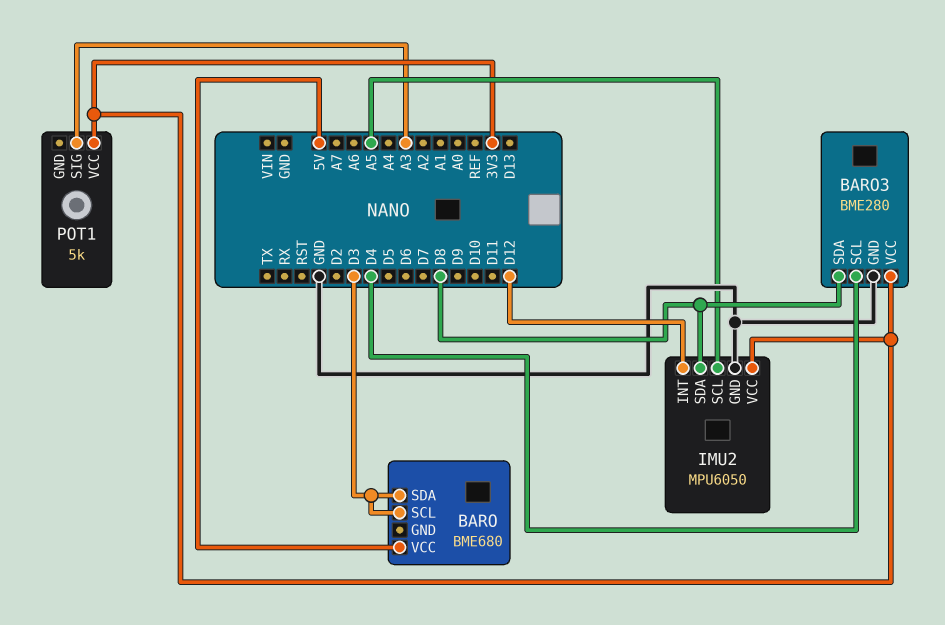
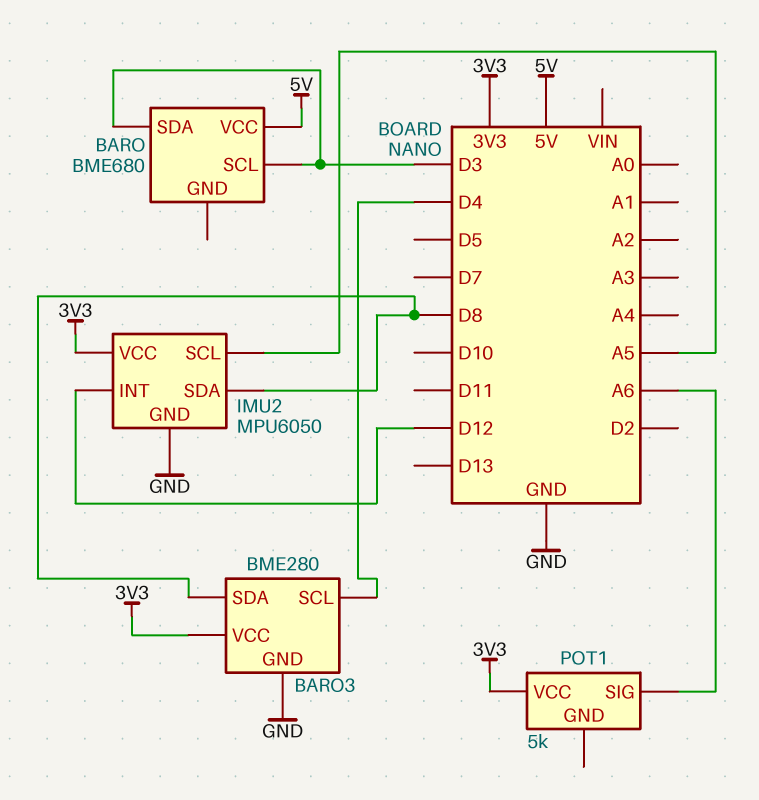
POT1 pin SIG: A3 -> A6

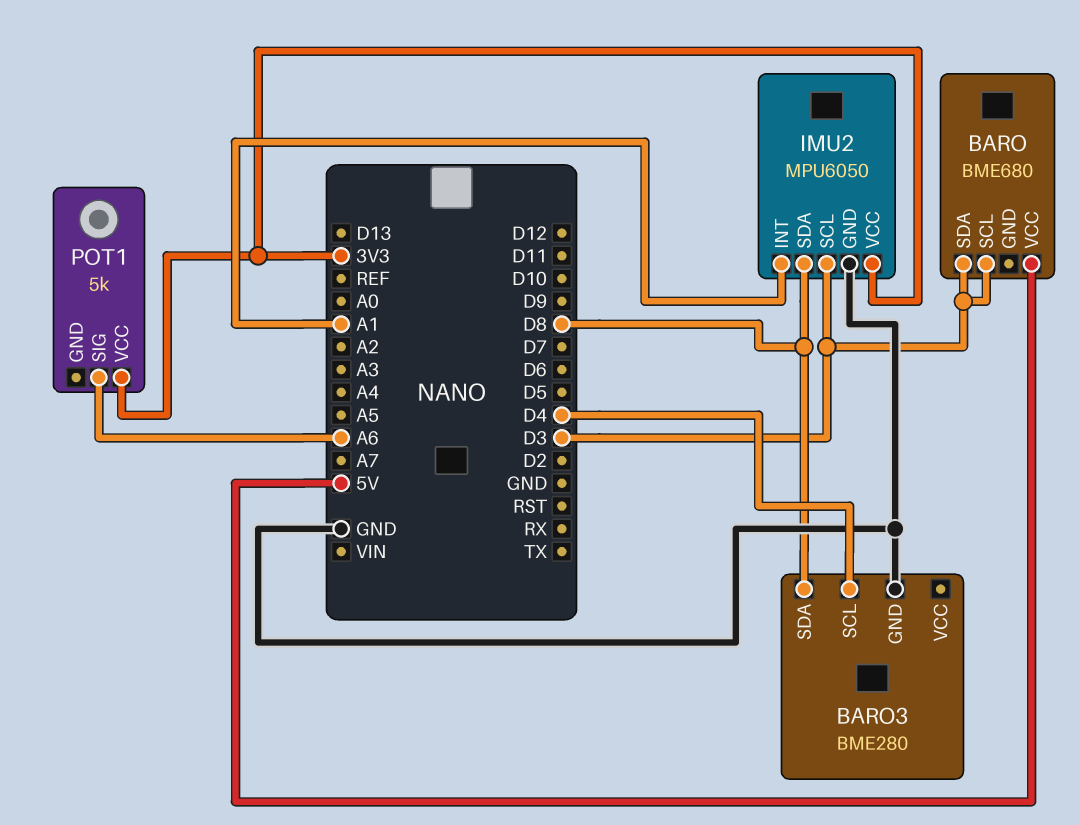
BARO3 pin VCC: 3V3 -> none
IMU2 pin INT: D12 -> A1
IMU2 pin SCL: A5 -> D3

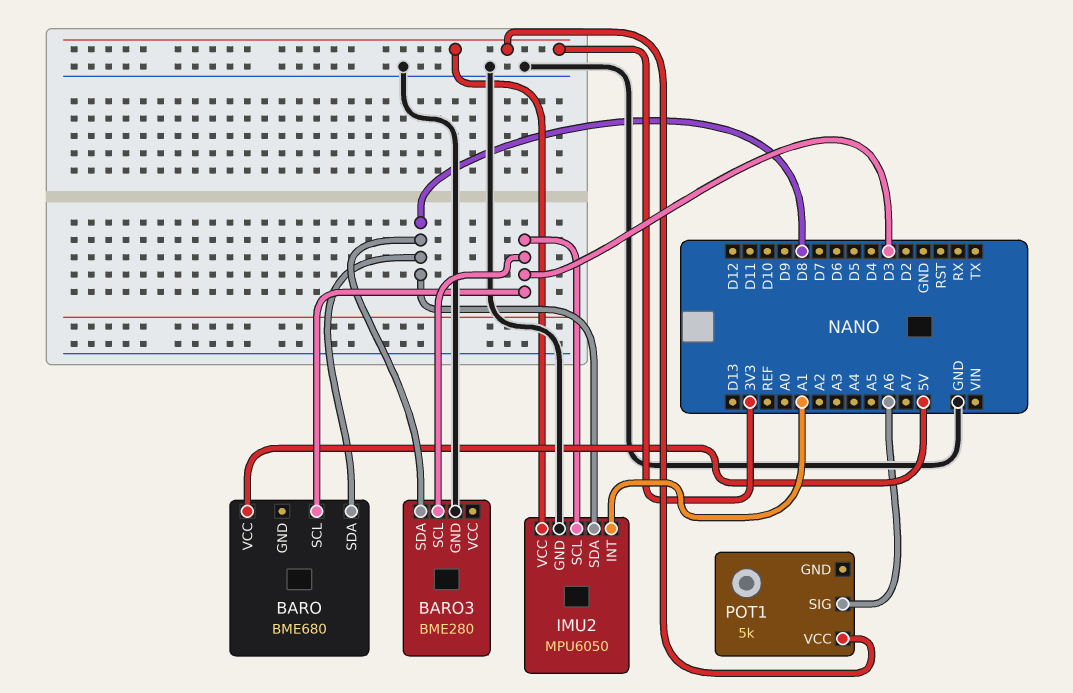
BARO pin SDA: D3 -> D8
BARO3 pin SCL: D4 -> D3

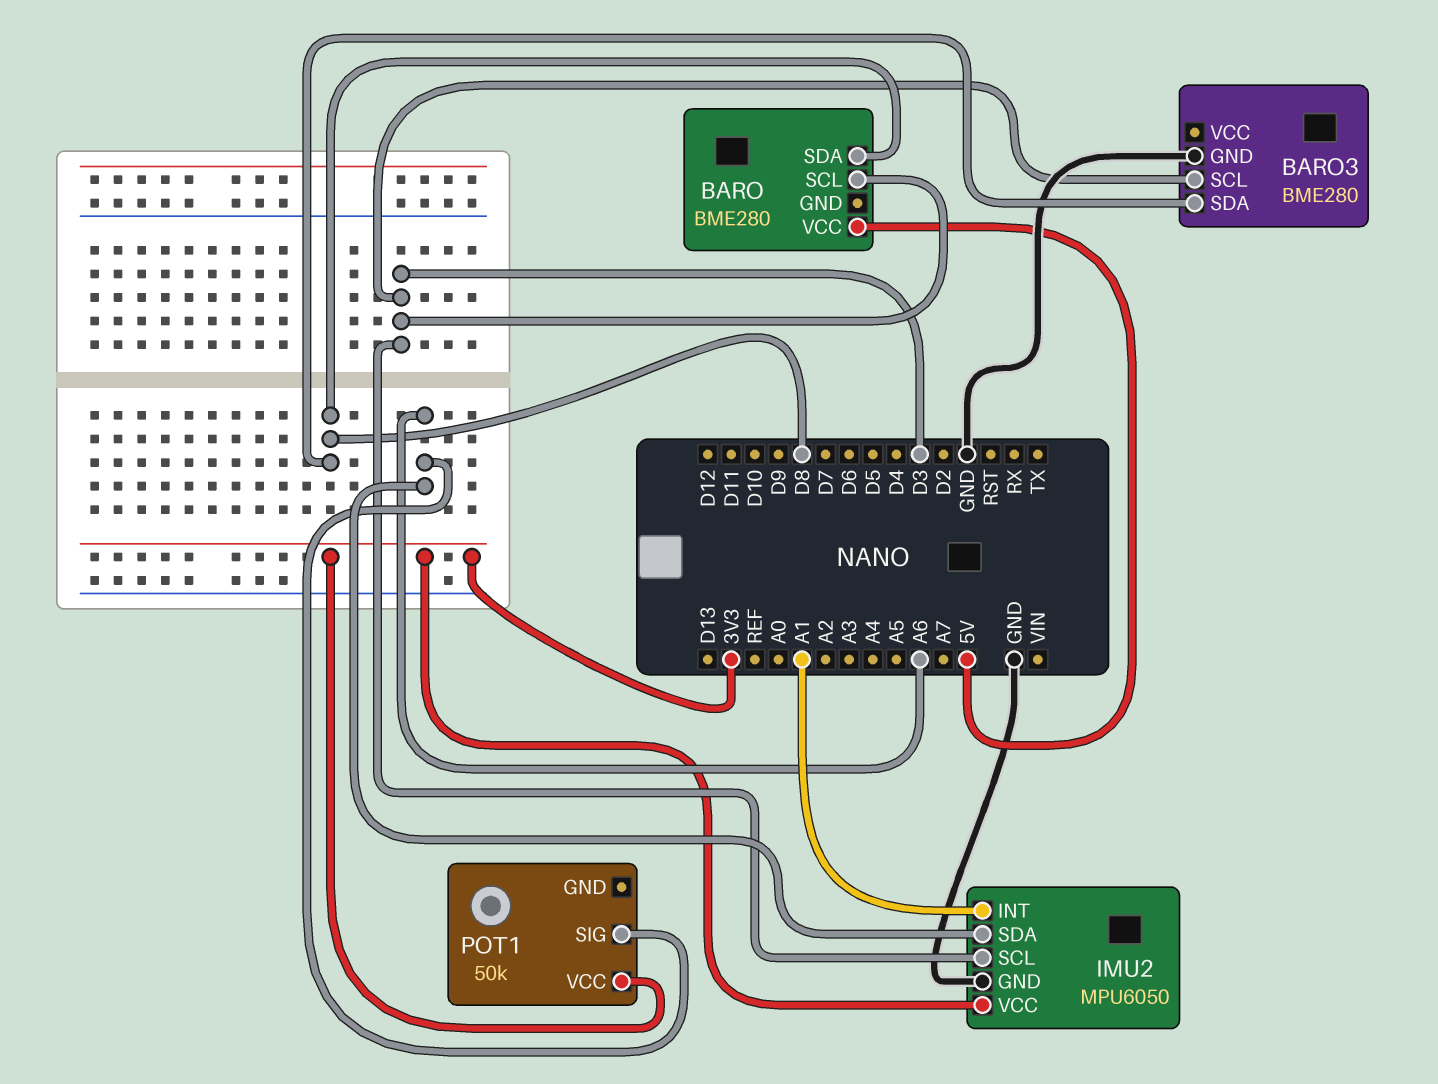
BARO: BME680 -> BME280
IMU2 pin SDA: D8 -> A6
POT1: 5k -> 50k

